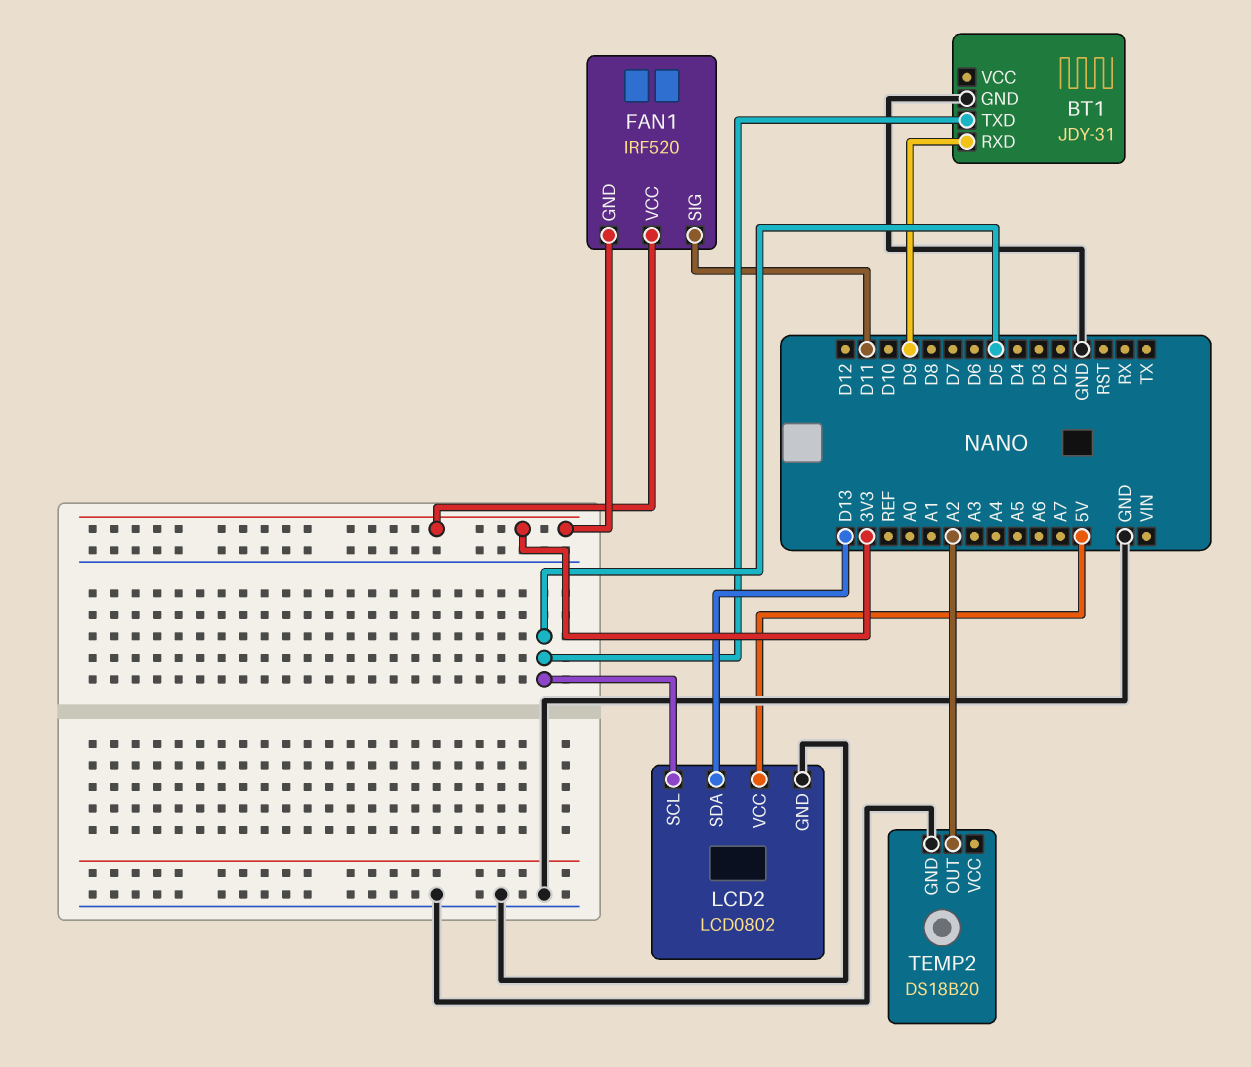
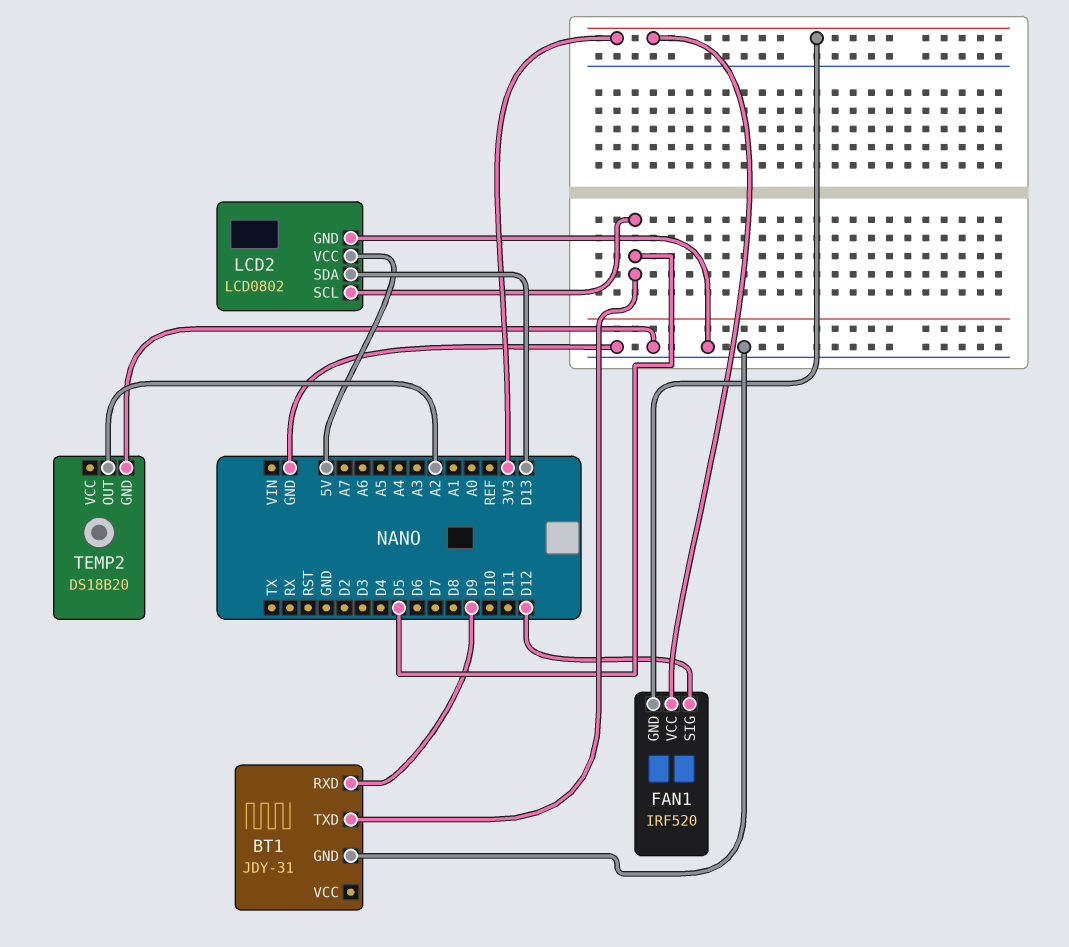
FAN1 pin SIG: D11 -> D12

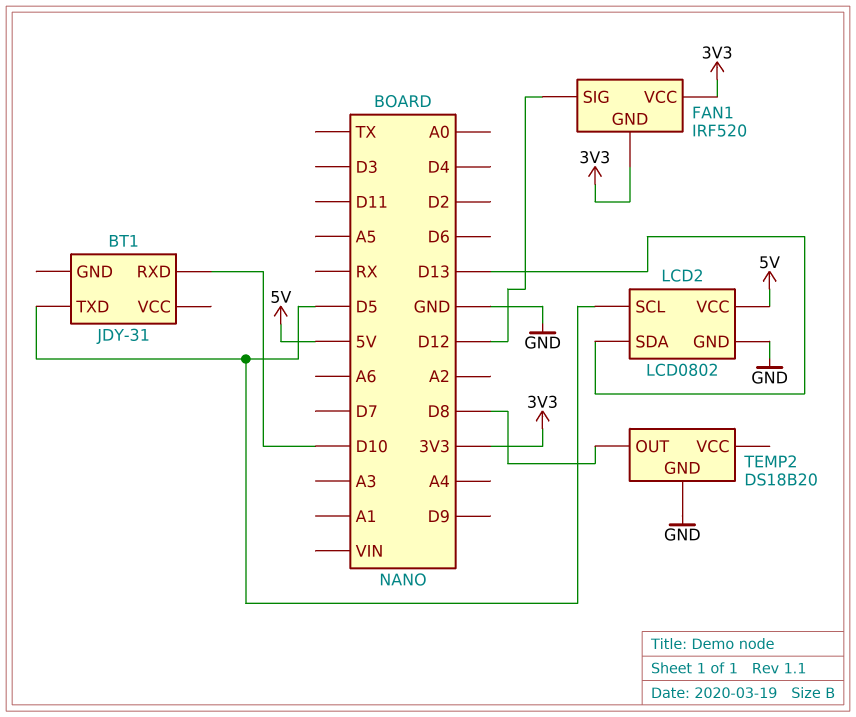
BT1 pin GND: GND -> none
BT1 pin RXD: D9 -> D10
TEMP2 pin OUT: A2 -> D8

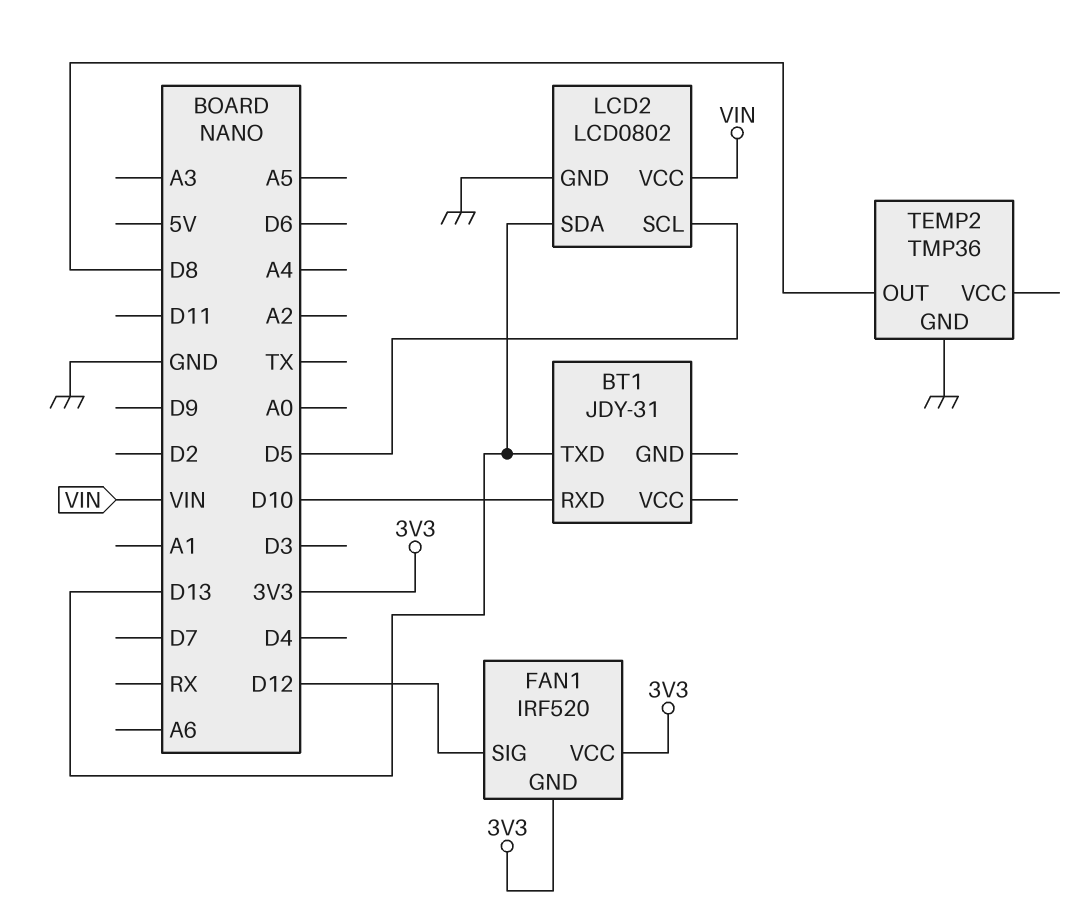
BT1 pin TXD: D5 -> D13
LCD2 pin VCC: 5V -> VIN
TEMP2: DS18B20 -> TMP36

